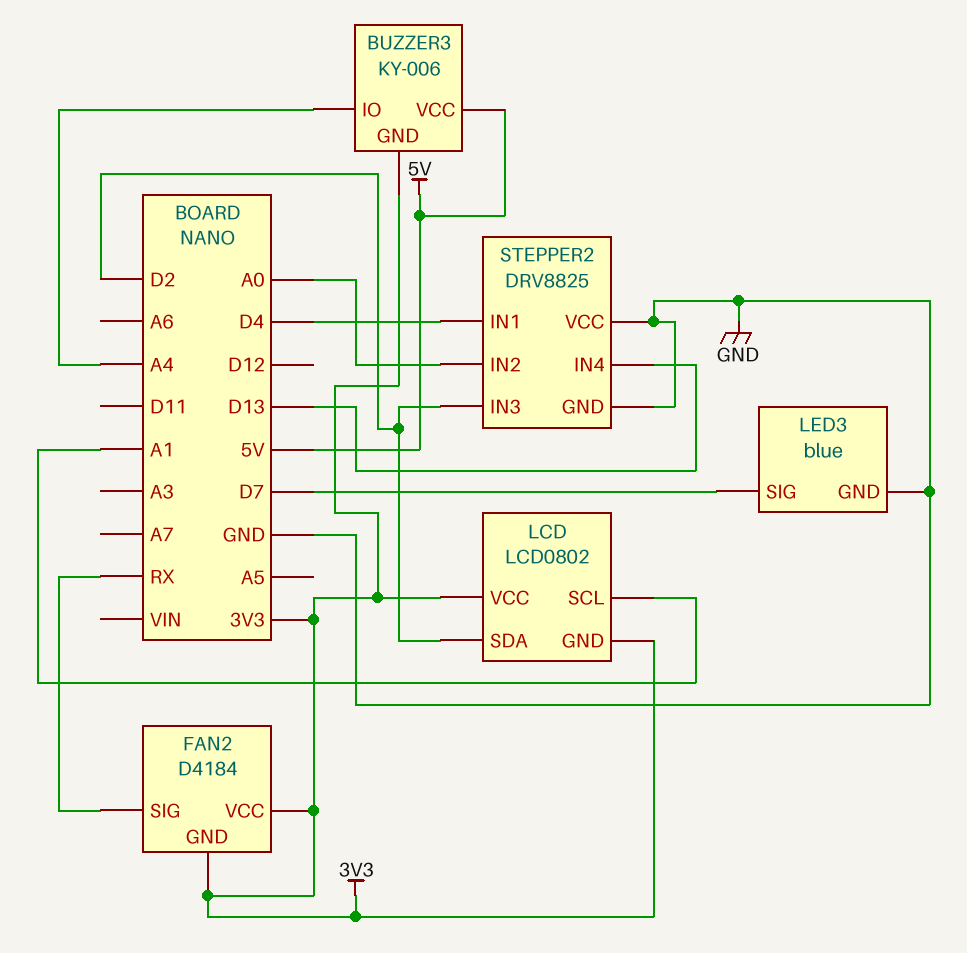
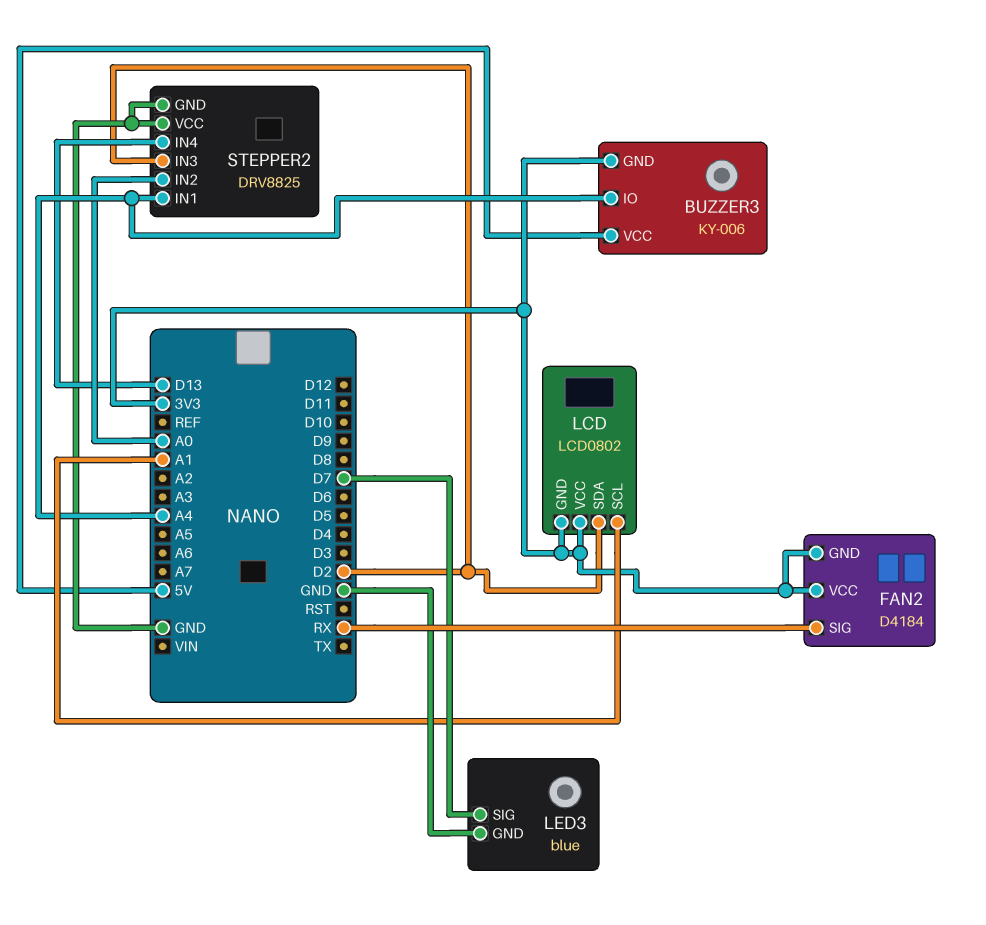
STEPPER2 pin IN1: D4 -> A4

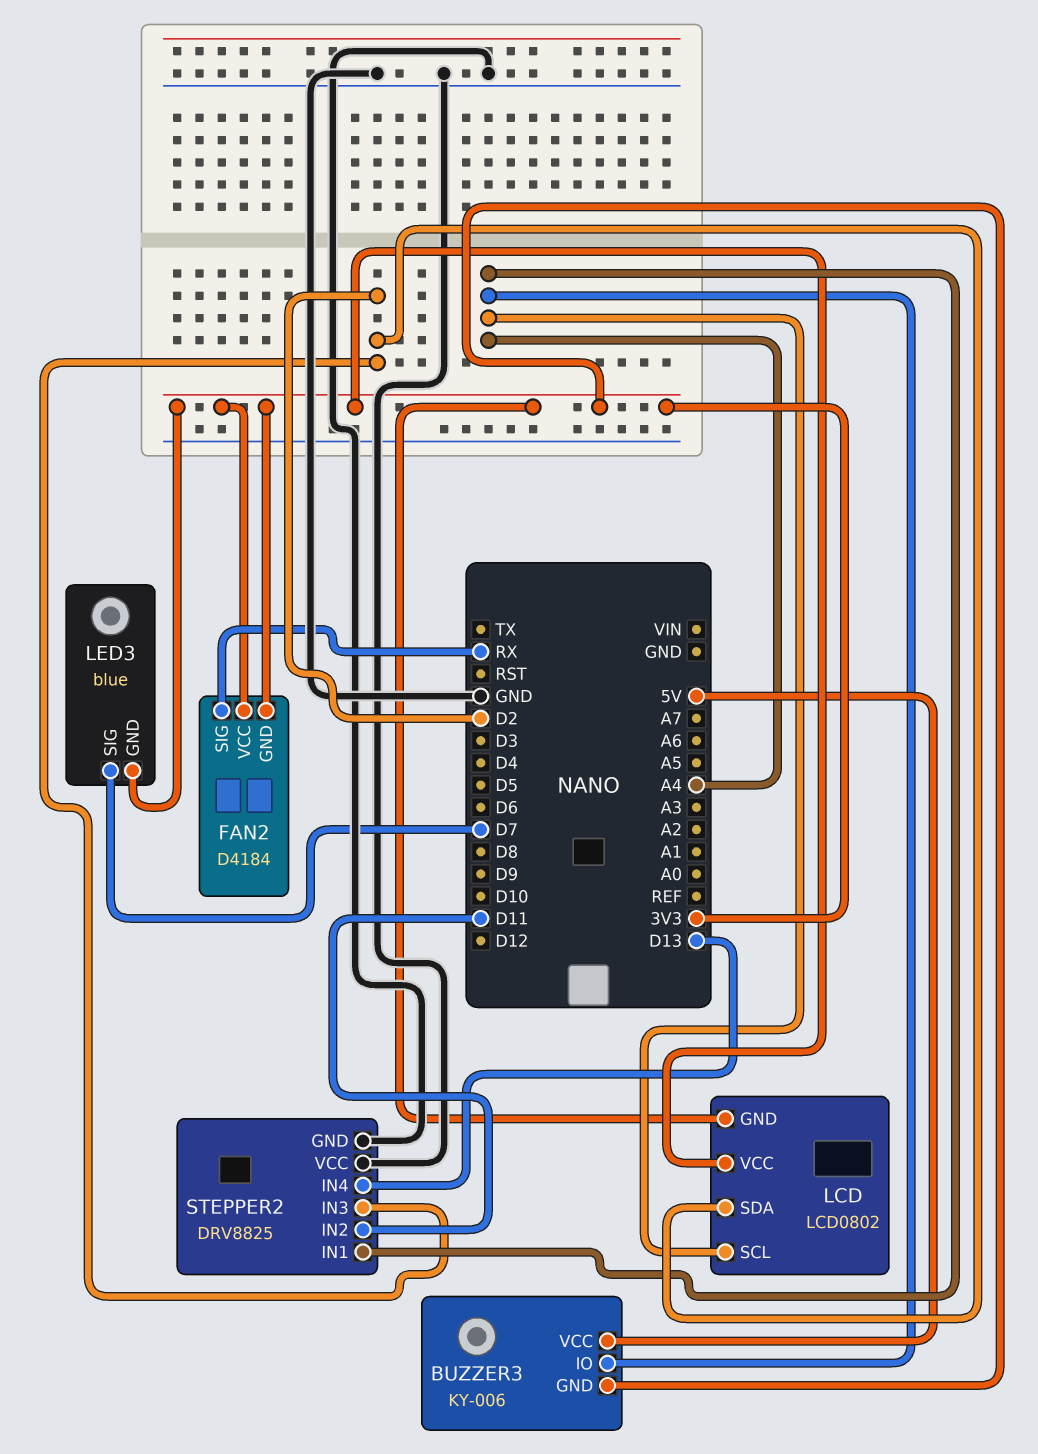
LCD pin SCL: A1 -> A4
LED3 pin GND: GND -> 3V3
STEPPER2 pin IN2: A0 -> D11

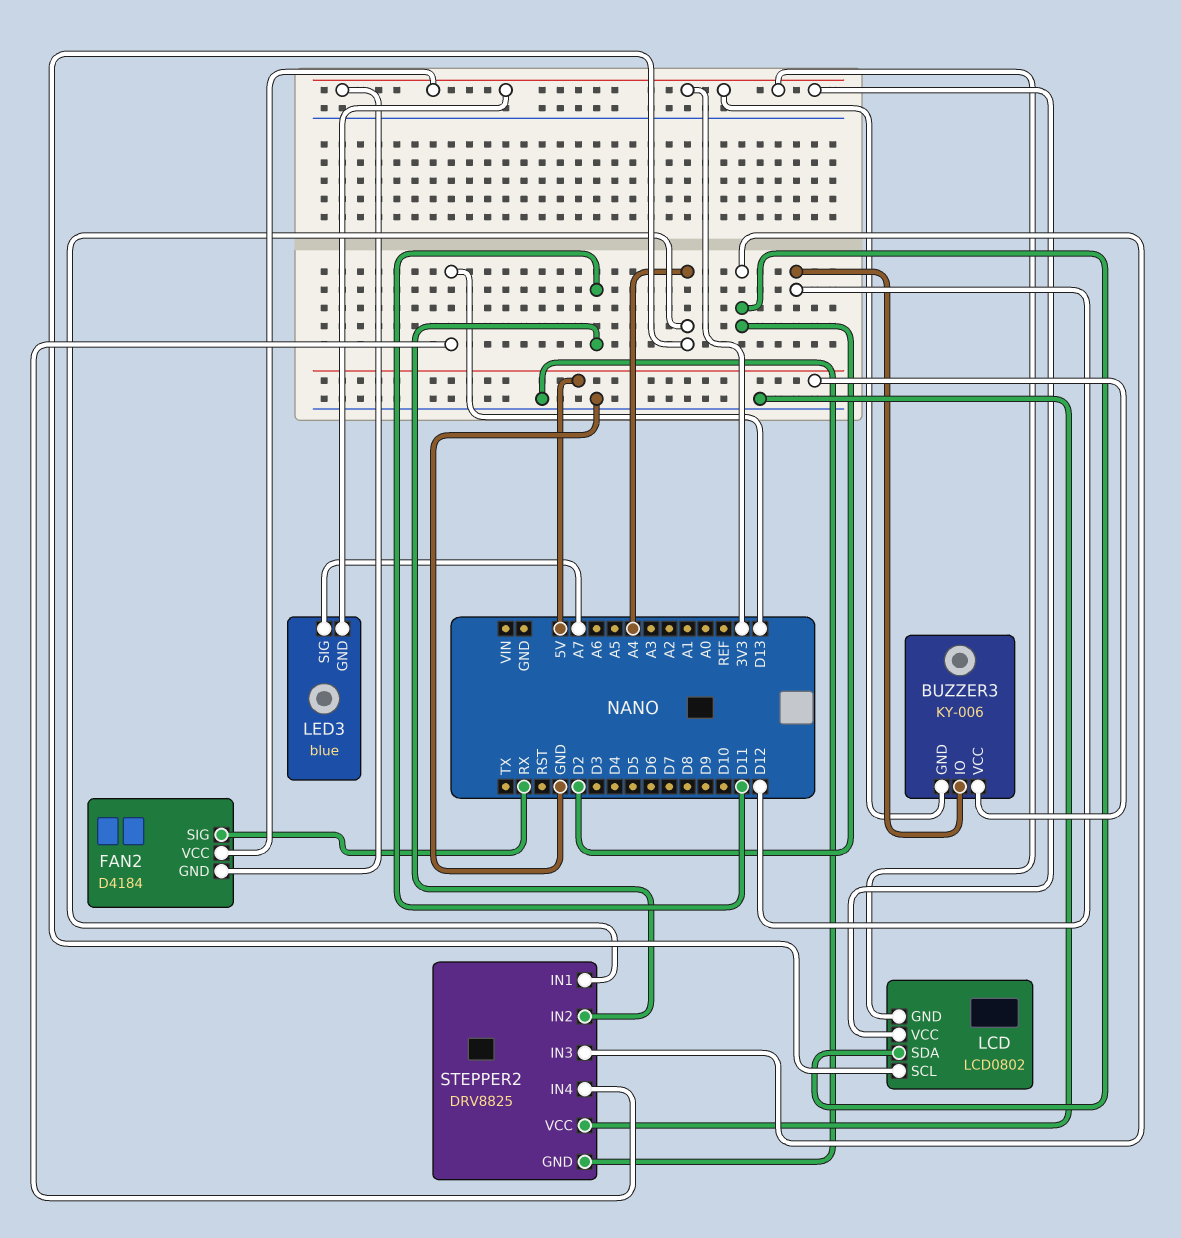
BUZZER3 pin IO: A4 -> D12
LED3 pin SIG: D7 -> A7

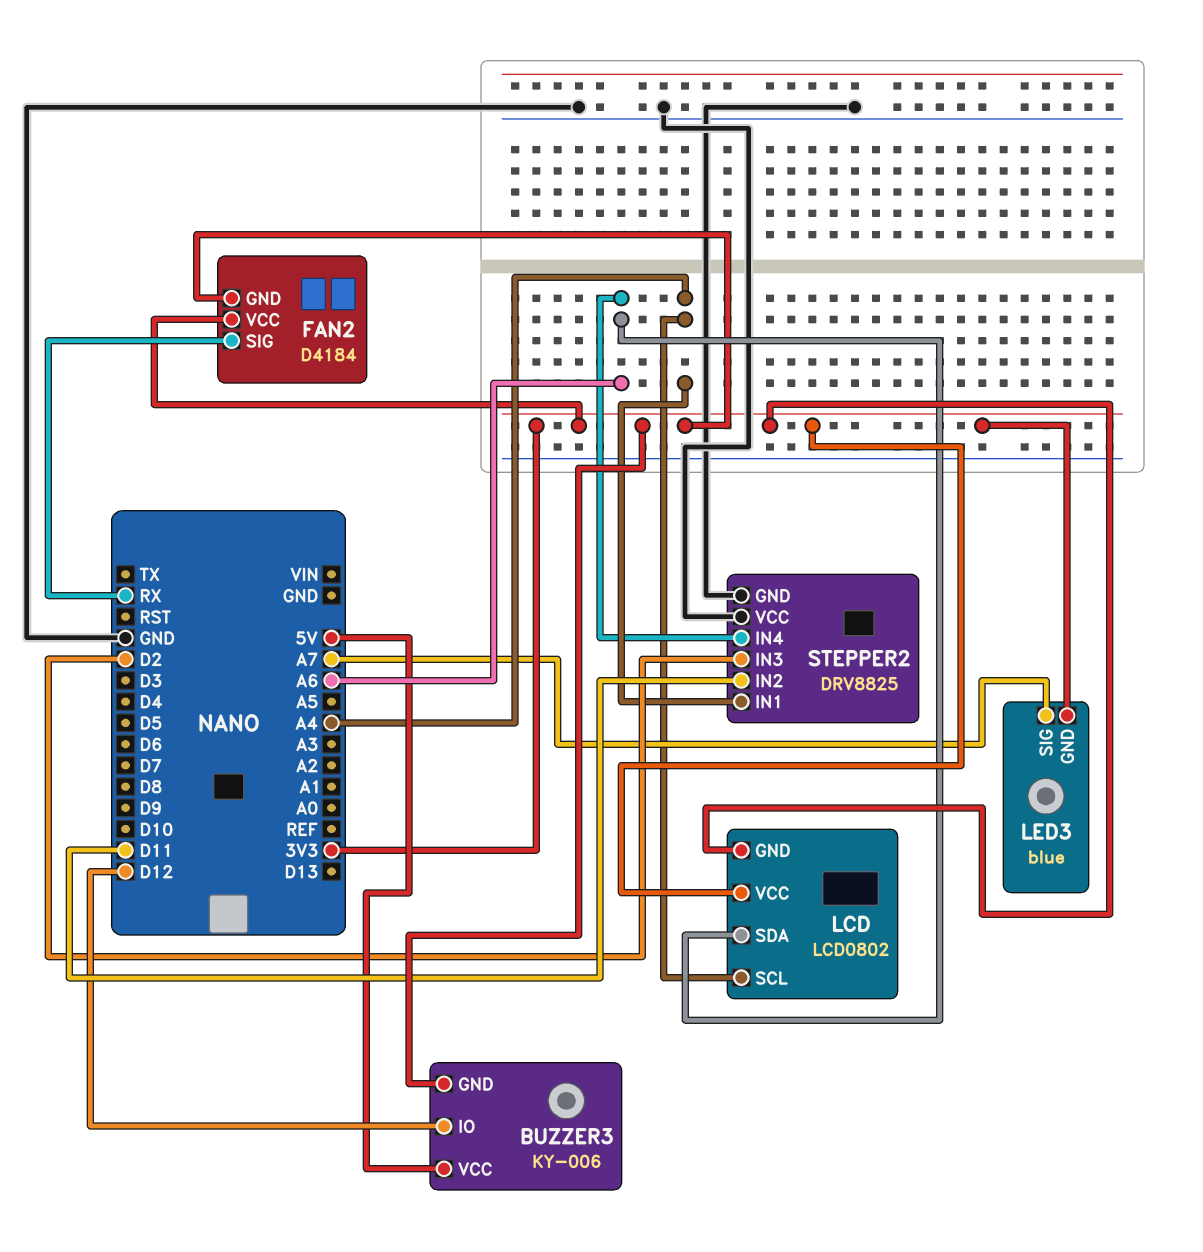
LCD pin SDA: D2 -> A6
STEPPER2 pin IN4: D13 -> A6

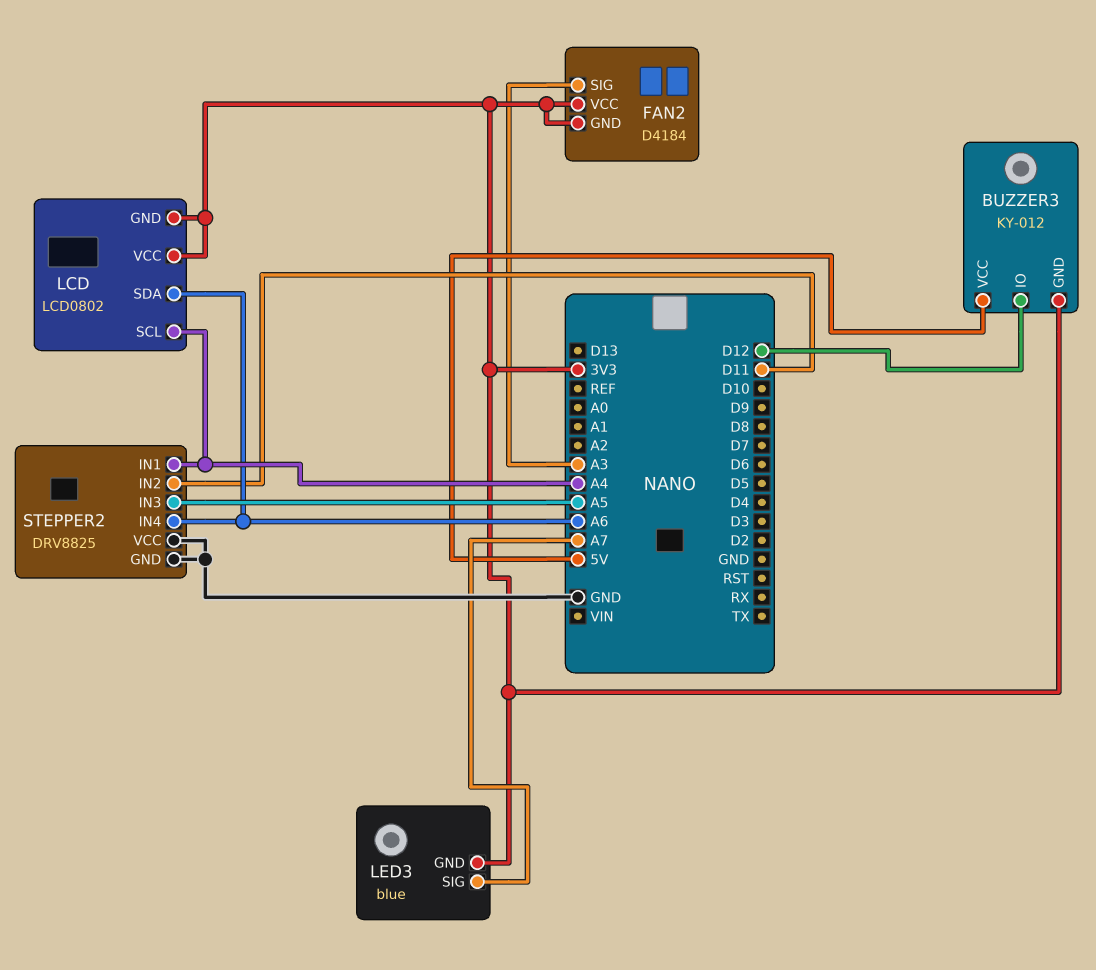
BUZZER3: KY-006 -> KY-012
FAN2 pin SIG: RX -> A3
STEPPER2 pin IN3: D2 -> A5

